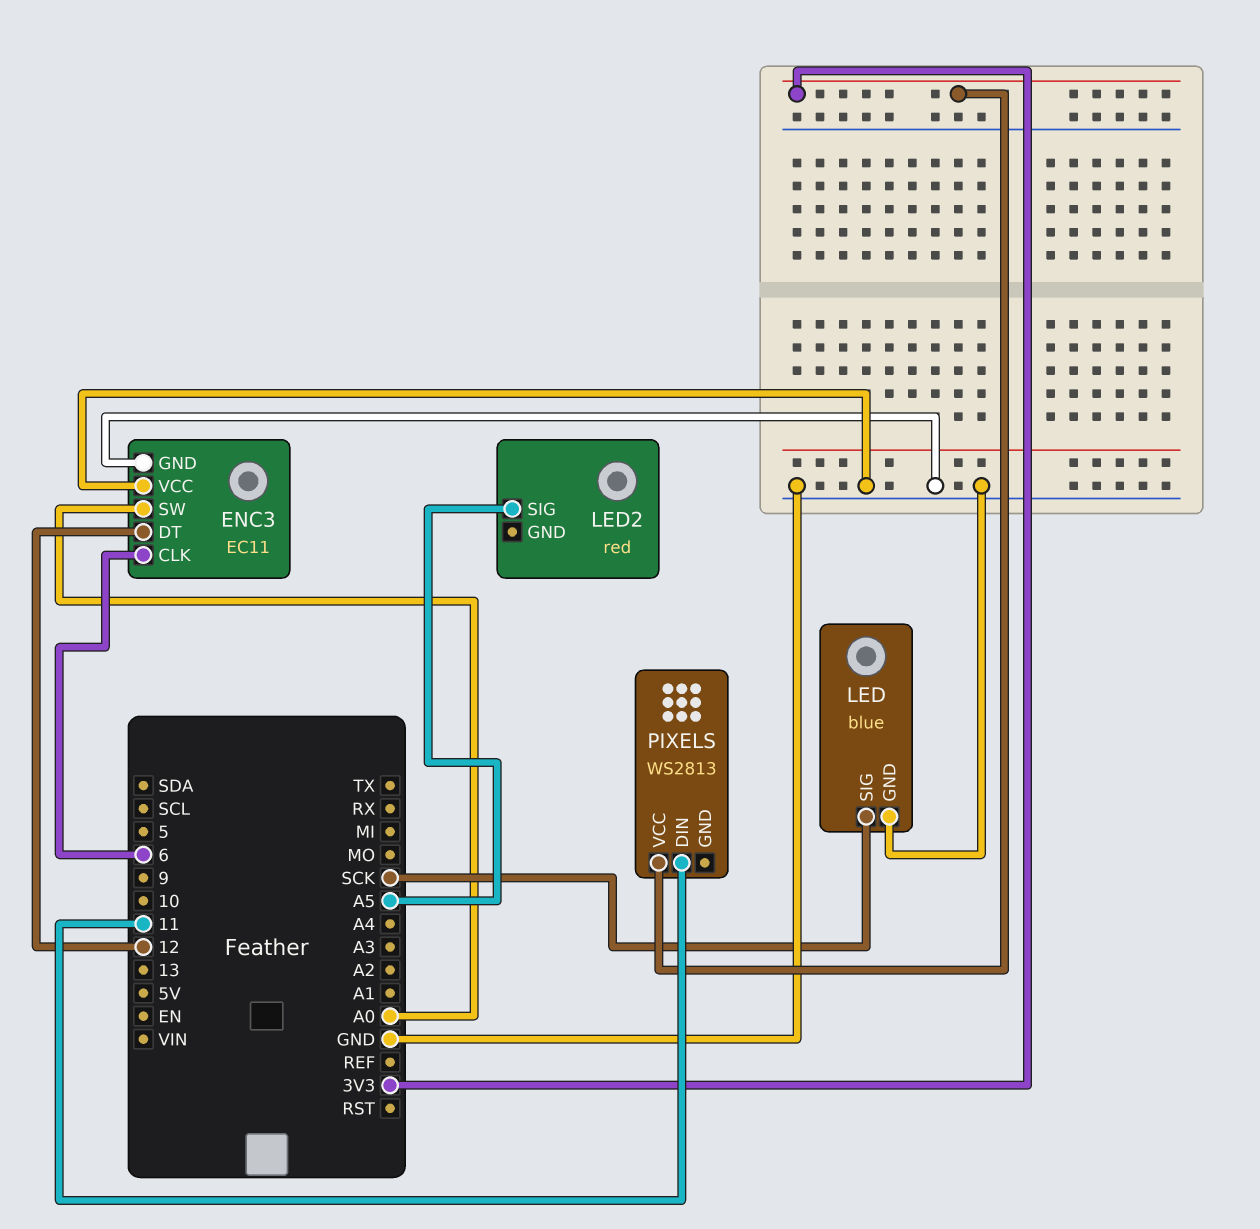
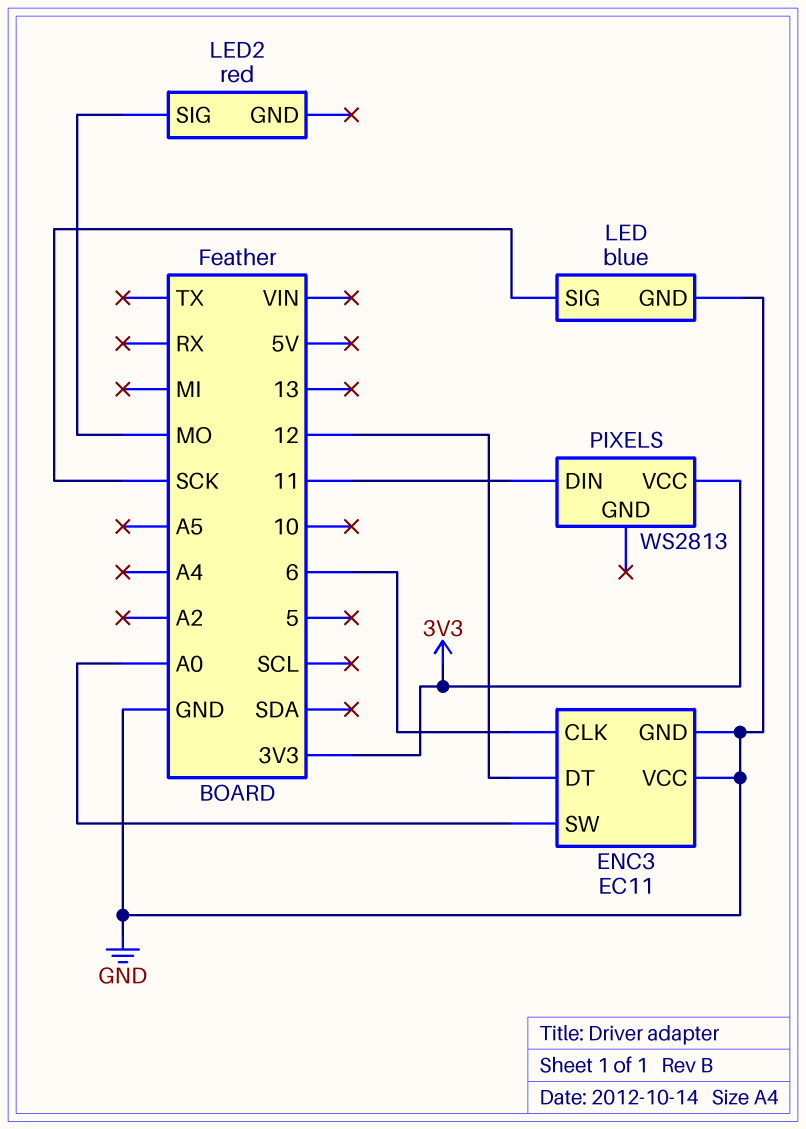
LED2 pin SIG: A5 -> MO

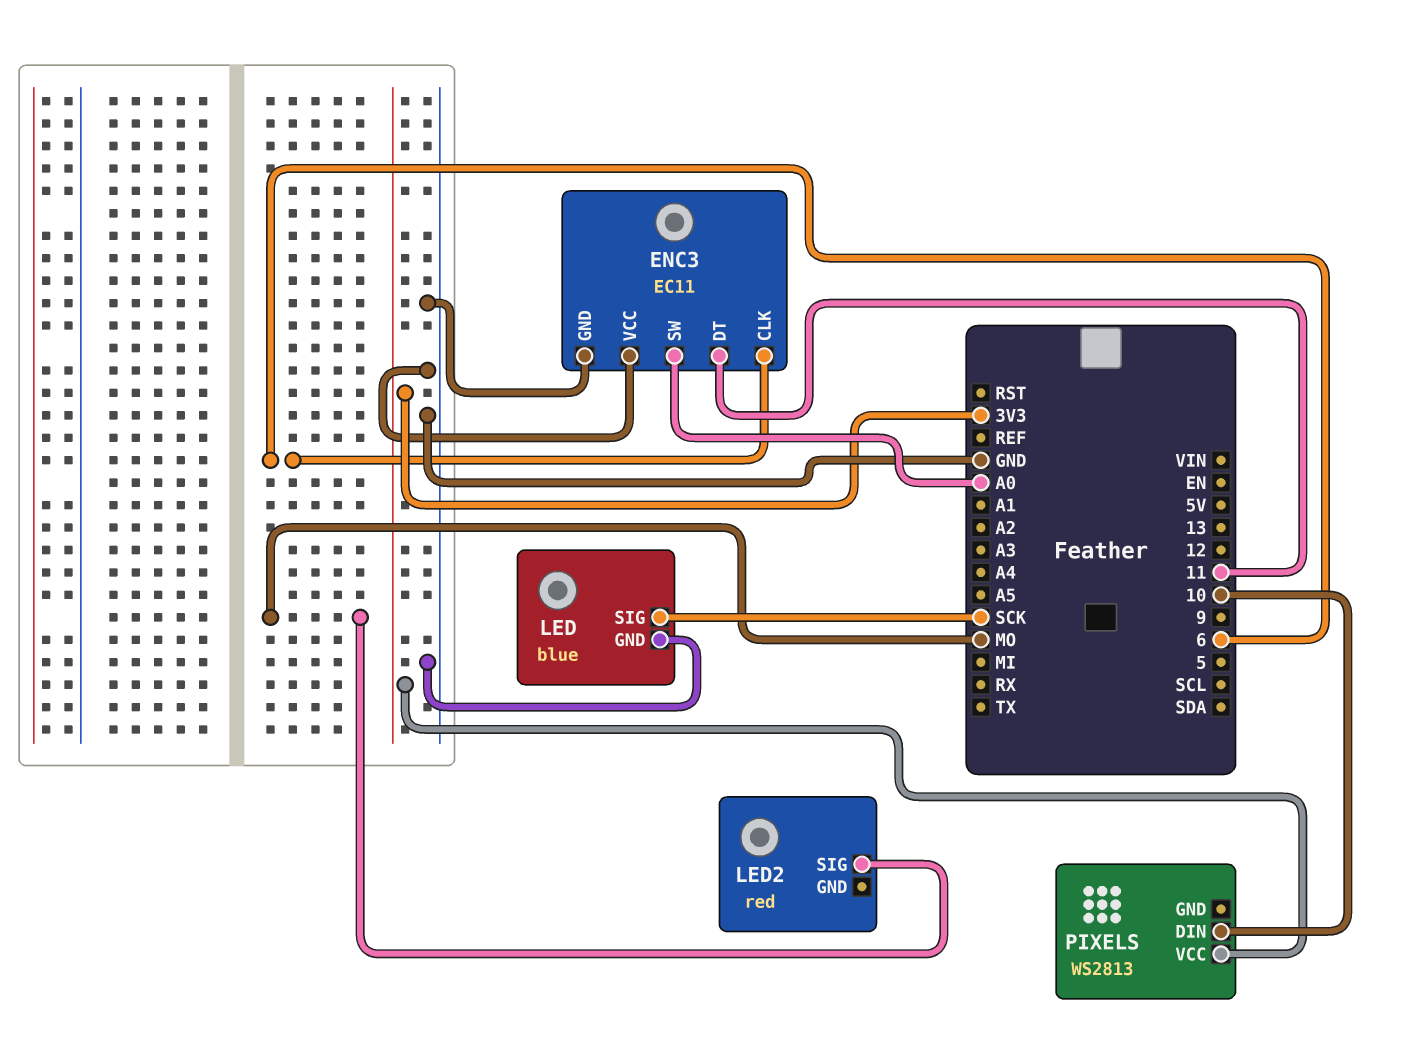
ENC3 pin DT: 12 -> 11
PIXELS pin DIN: 11 -> 10

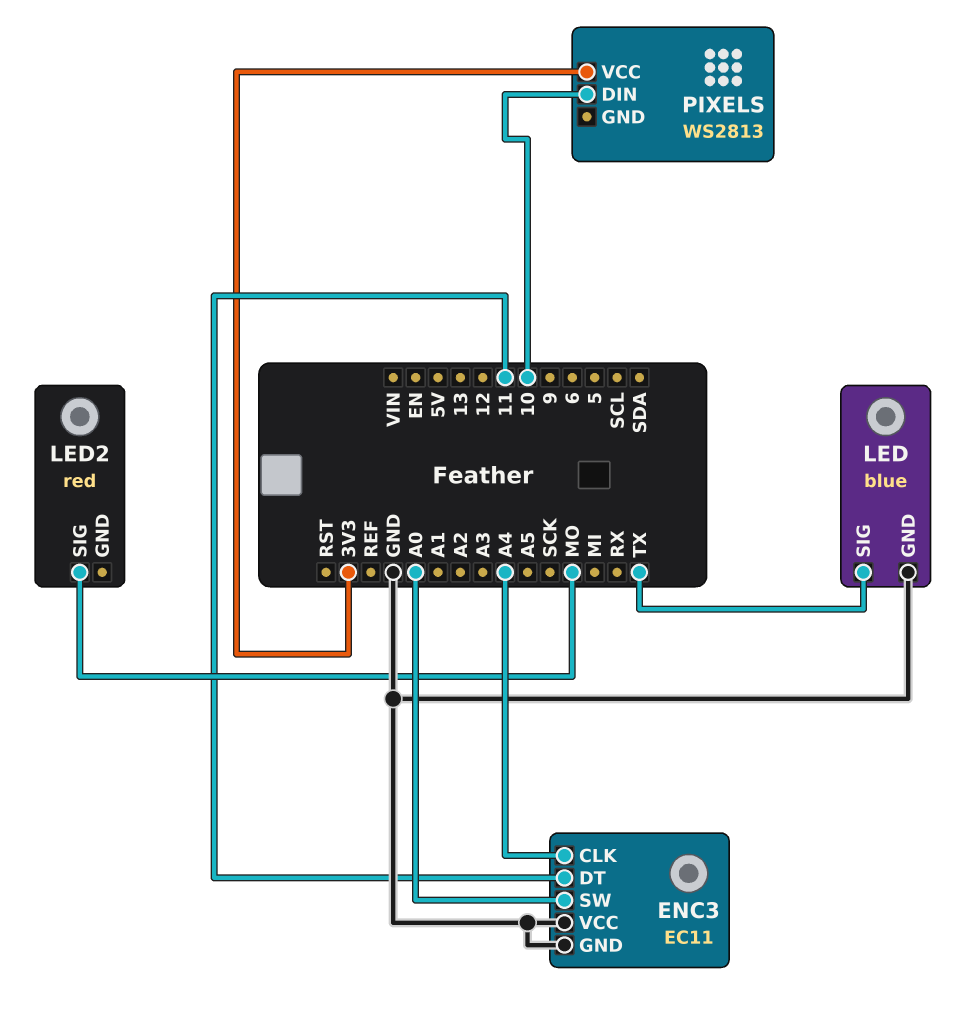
ENC3 pin CLK: 6 -> A4
LED pin SIG: SCK -> TX

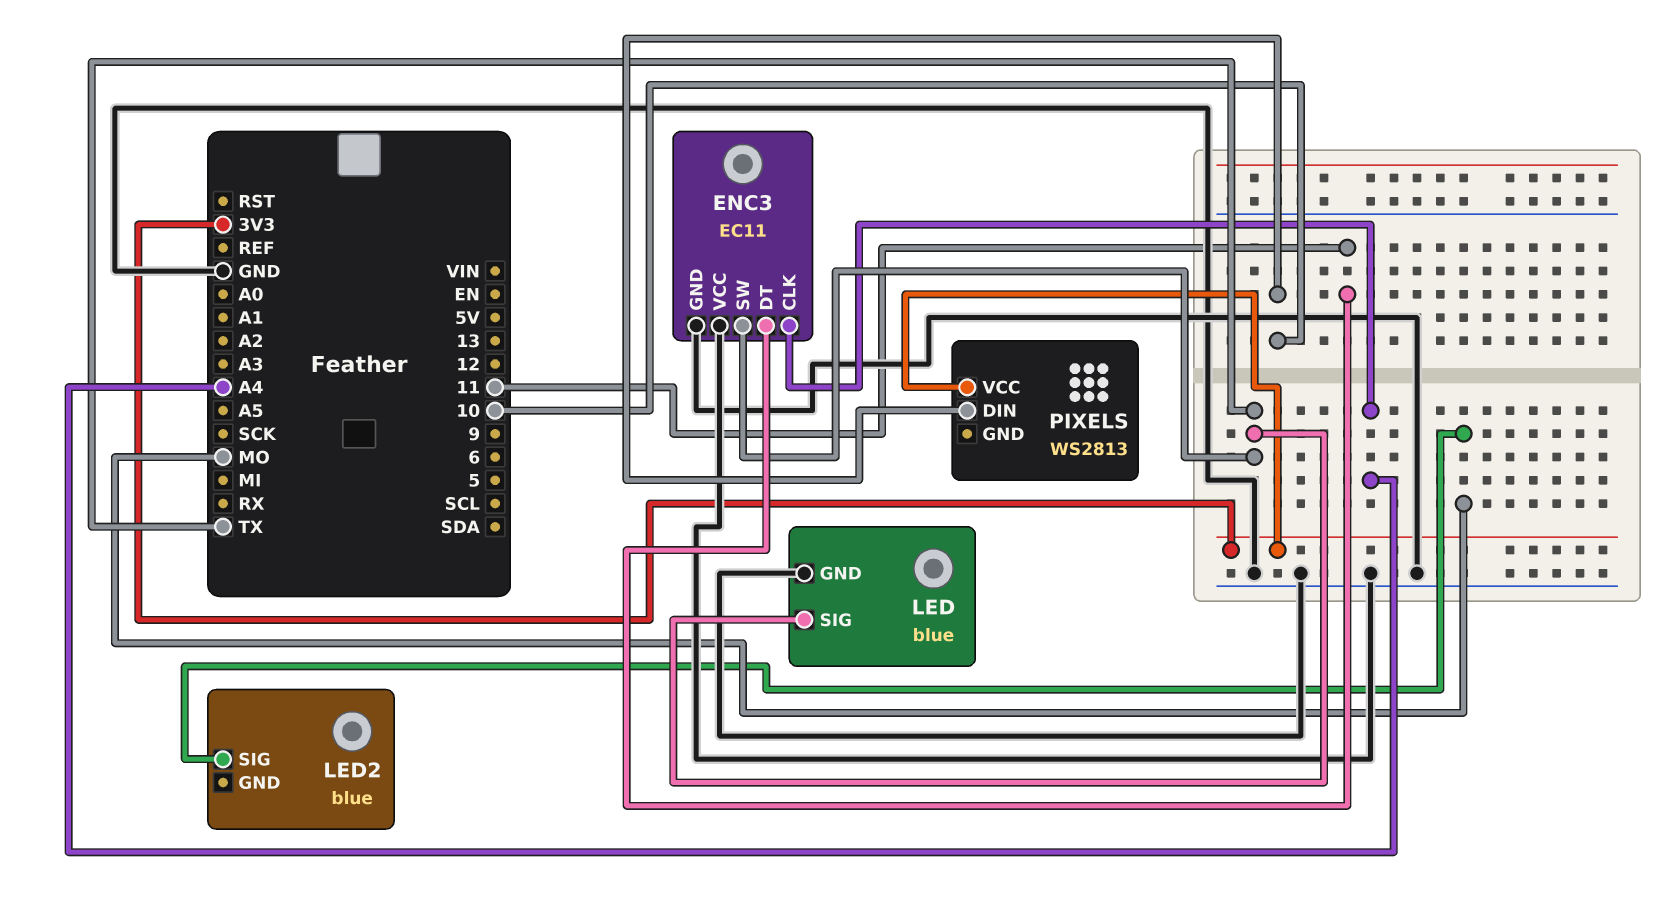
ENC3 pin SW: A0 -> TX
LED2: red -> blue

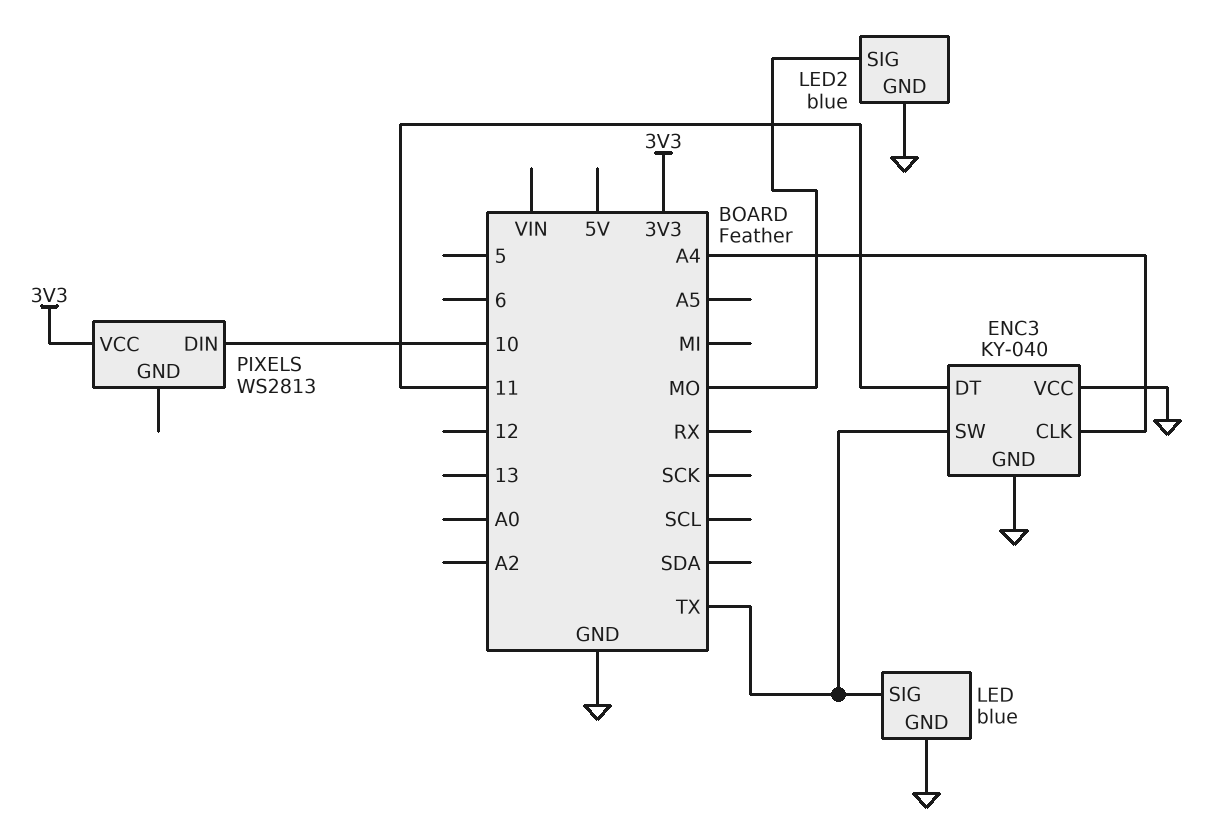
ENC3: EC11 -> KY-040
LED2 pin GND: none -> GND

